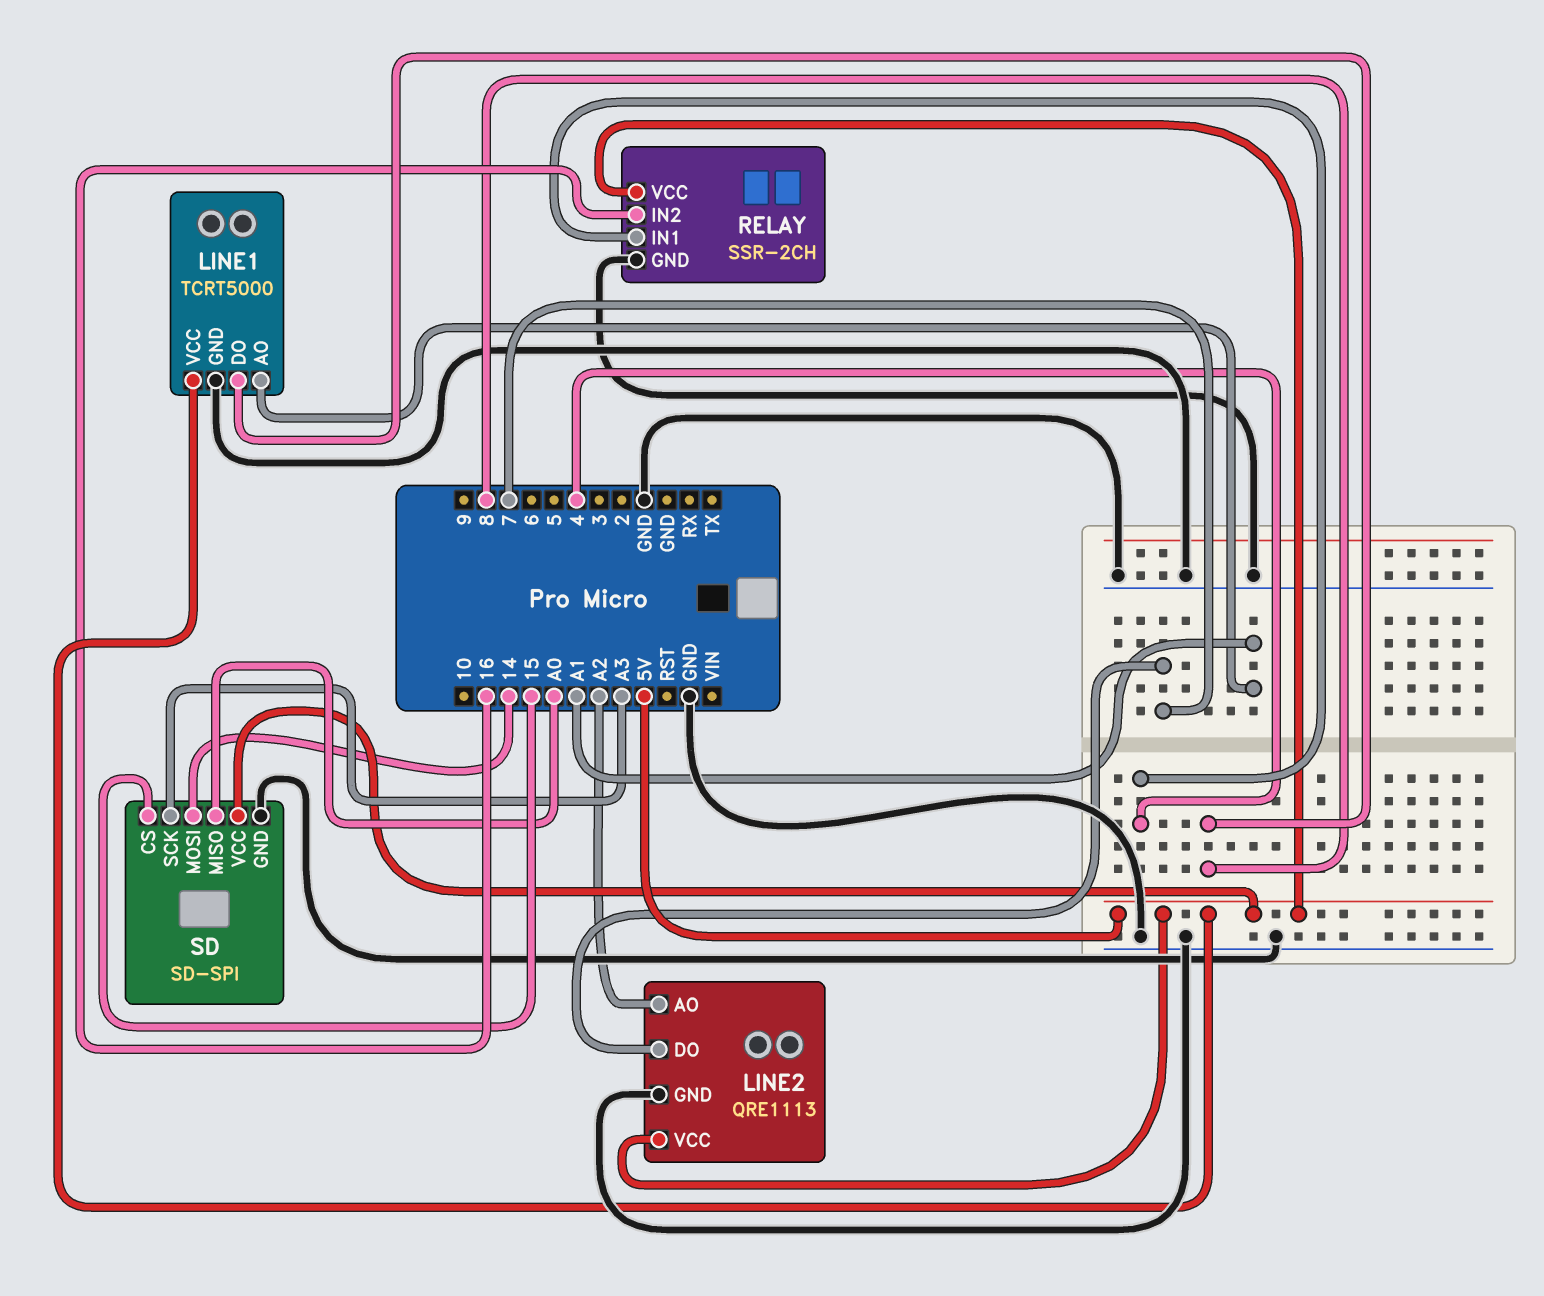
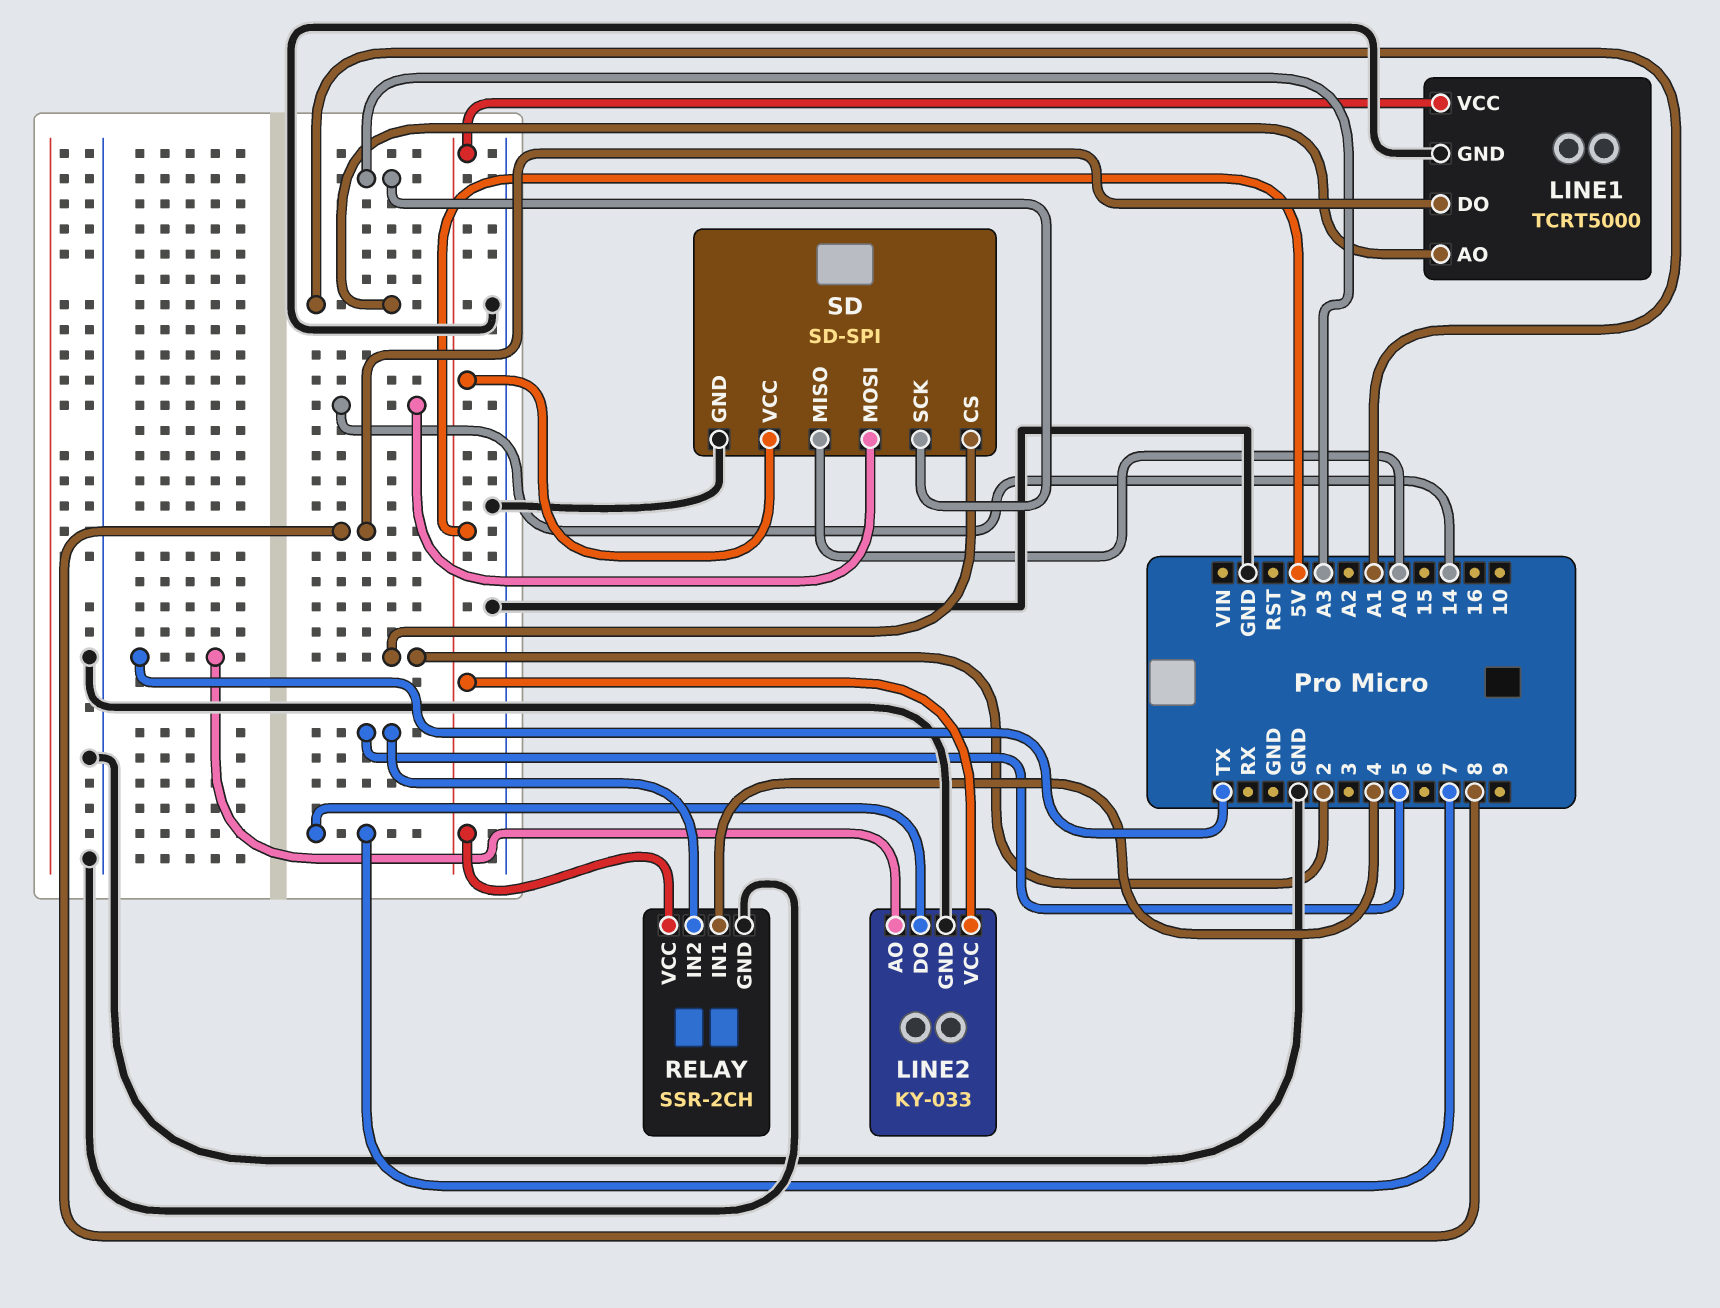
LINE2: QRE1113 -> KY-033
LINE2 pin AO: A2 -> TX
RELAY pin IN2: 16 -> 5
SD pin CS: 15 -> 2

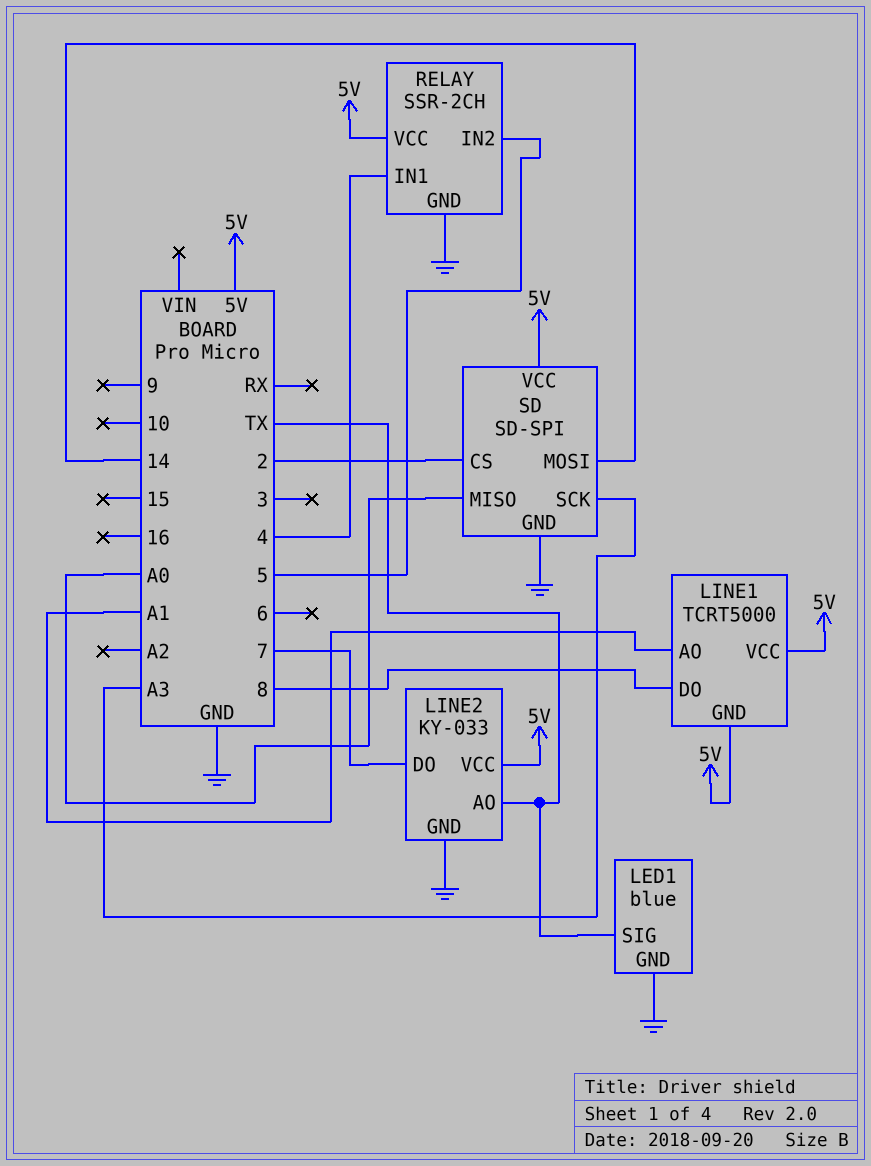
LED1: none -> blue
LED1 pin GND: none -> GND
LED1 pin SIG: none -> TX
LINE1 pin GND: GND -> 5V

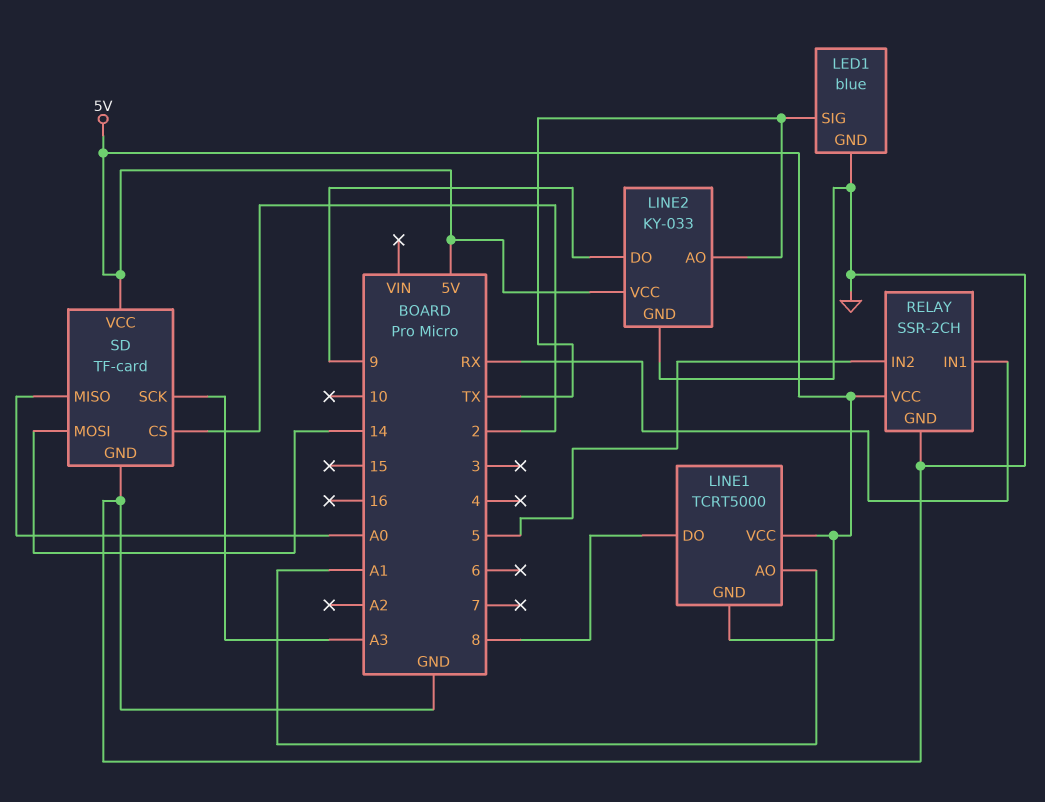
LINE2 pin DO: 7 -> 9
RELAY pin IN1: 4 -> RX
SD: SD-SPI -> TF-card

